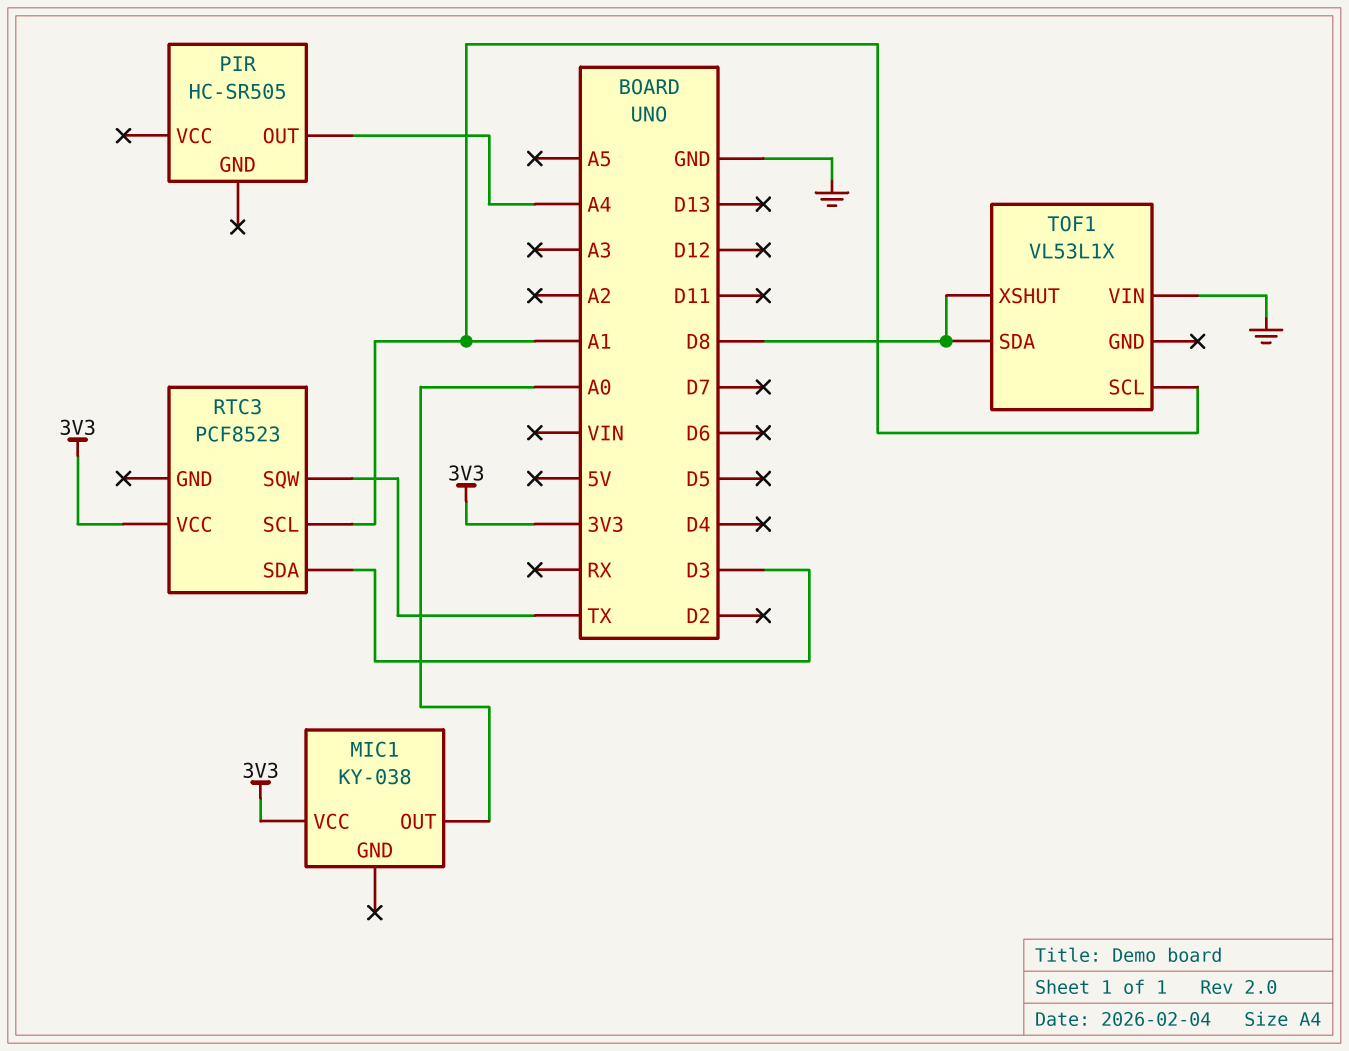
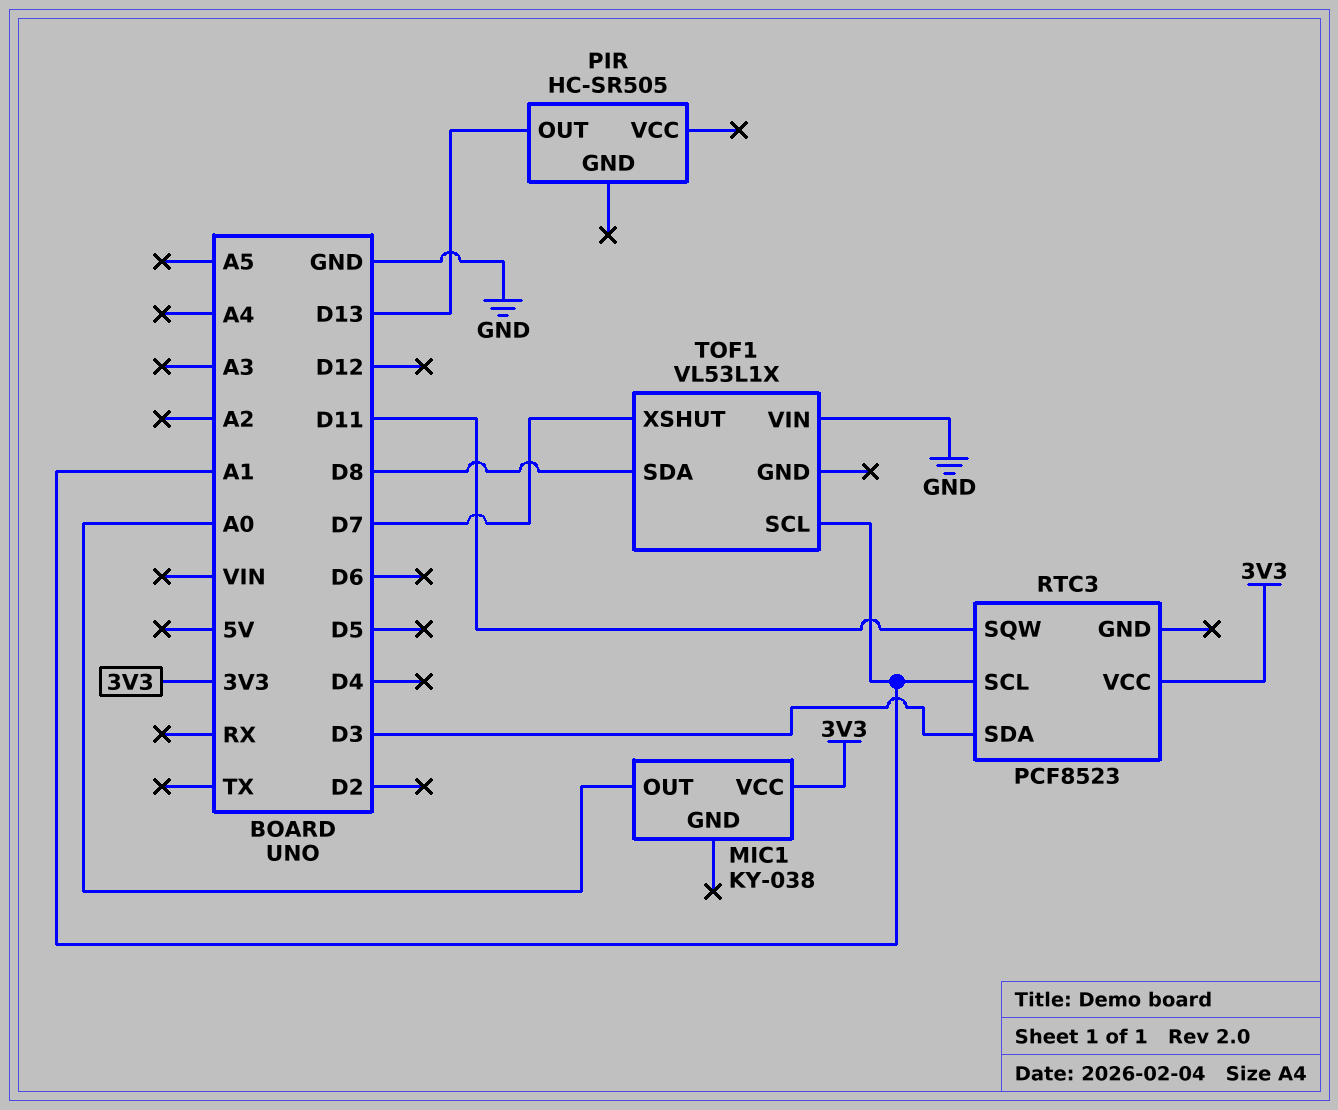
PIR pin OUT: A4 -> D13
RTC3 pin SQW: TX -> D11
TOF1 pin XSHUT: D8 -> D7

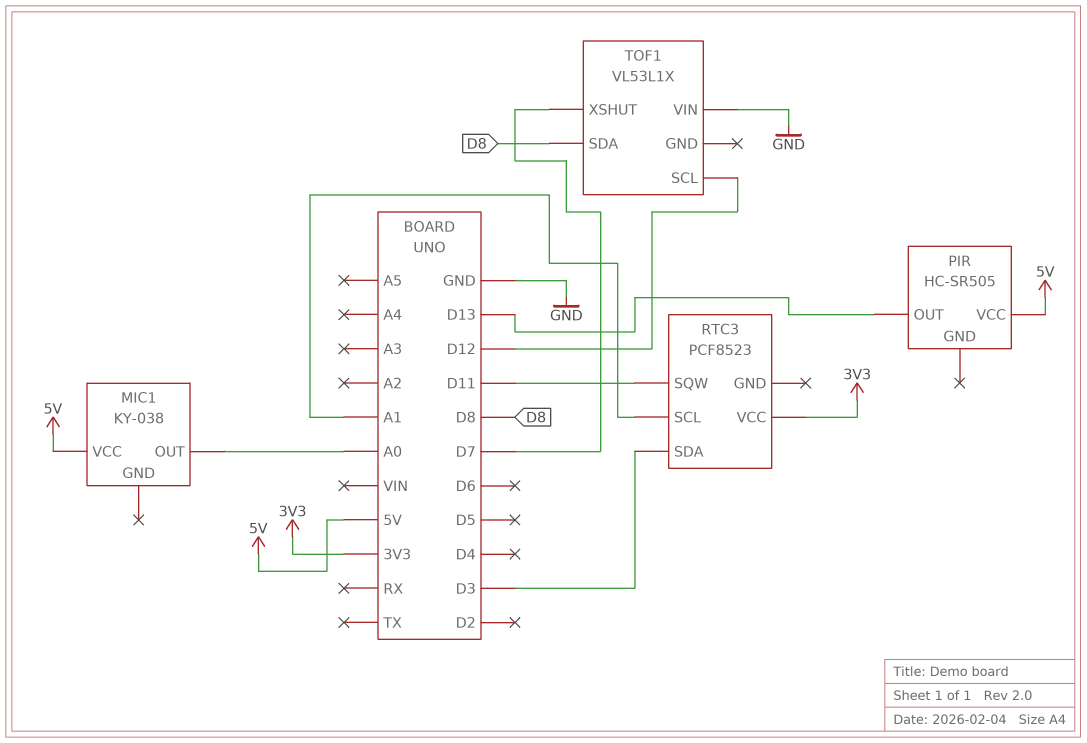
MIC1 pin VCC: 3V3 -> 5V
PIR pin VCC: none -> 5V
TOF1 pin SCL: A1 -> D12

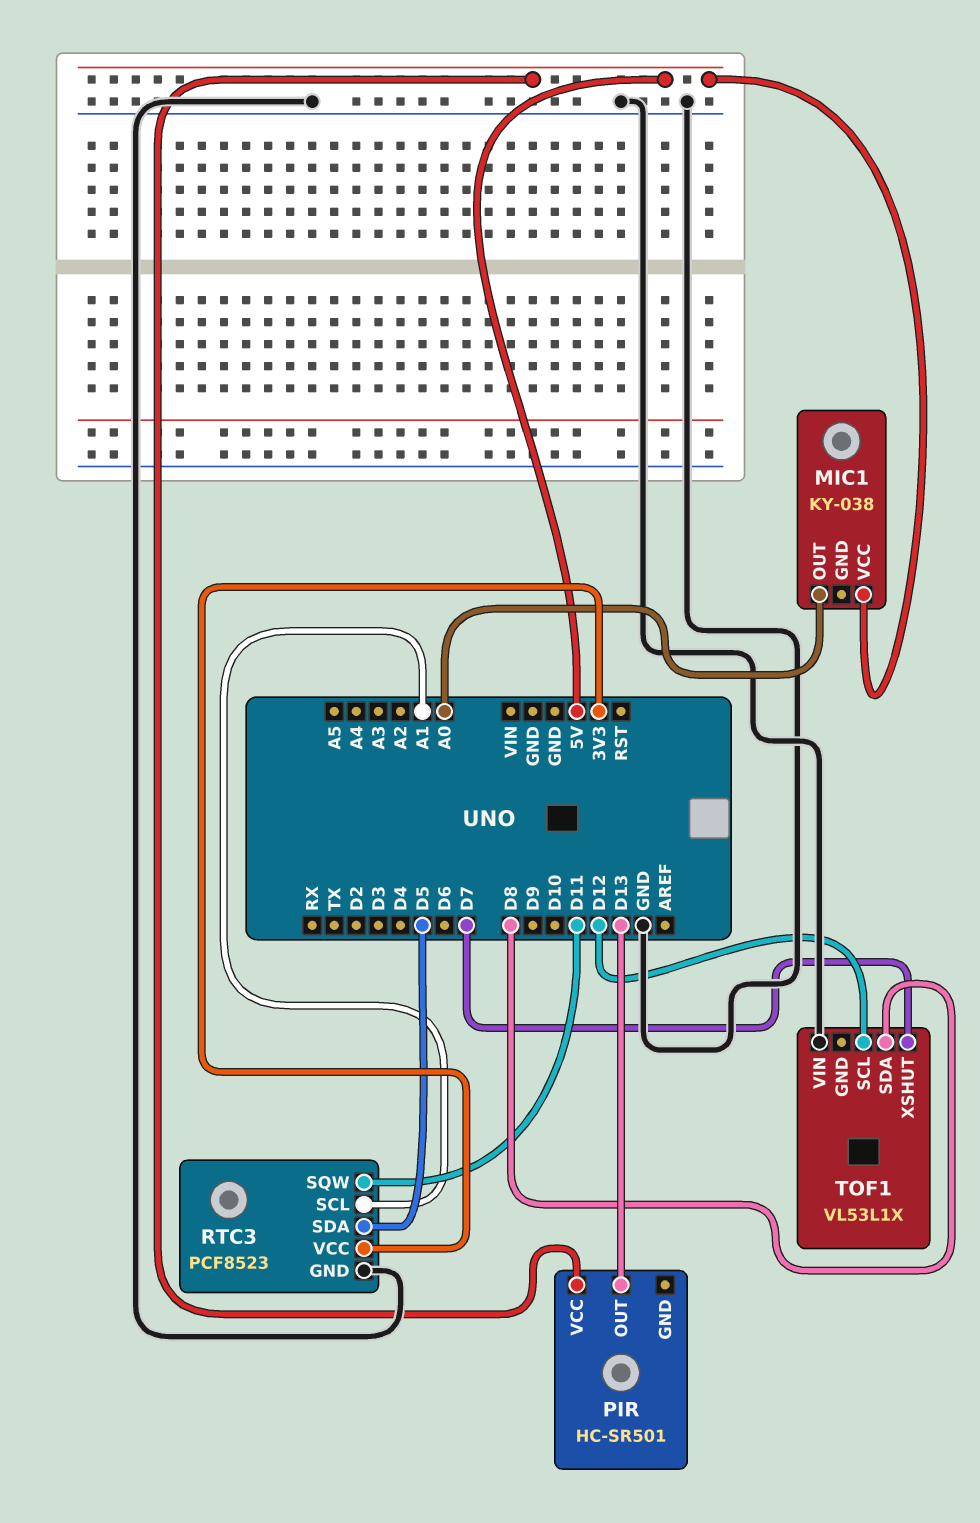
PIR: HC-SR505 -> HC-SR501
RTC3 pin GND: none -> GND
RTC3 pin SDA: D3 -> D5

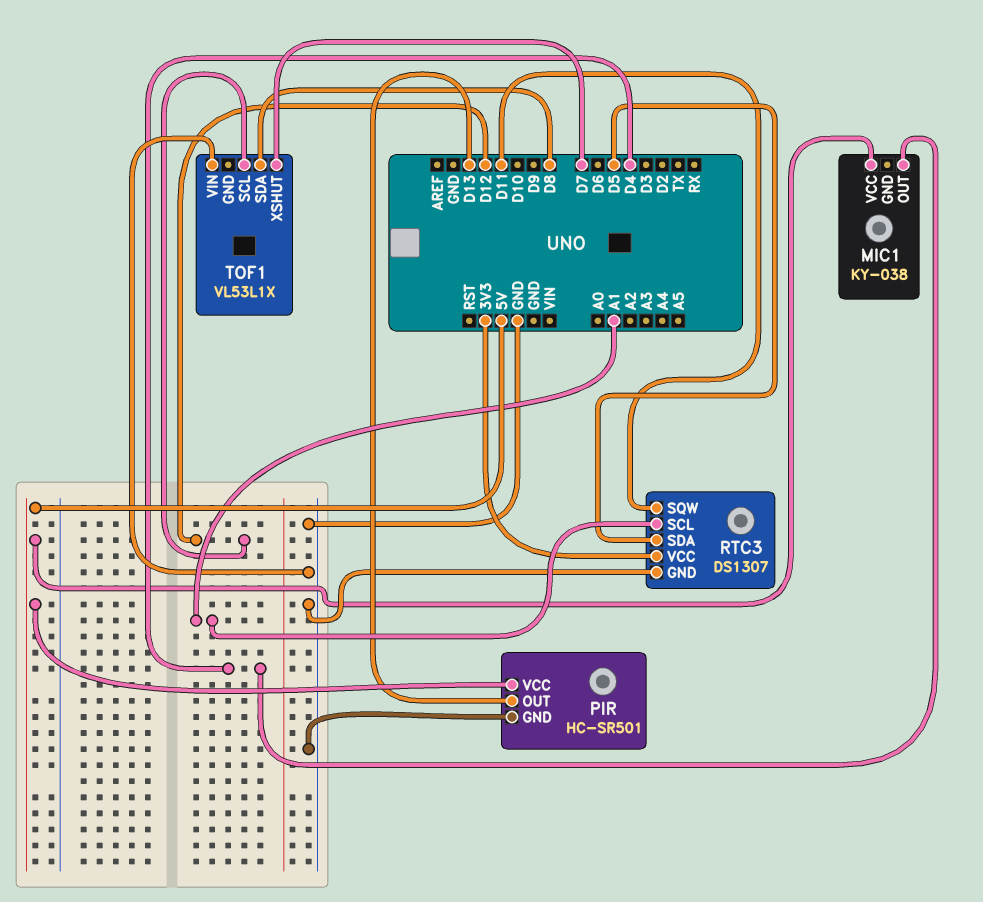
MIC1 pin OUT: A0 -> D4
PIR pin GND: none -> GND
RTC3: PCF8523 -> DS1307

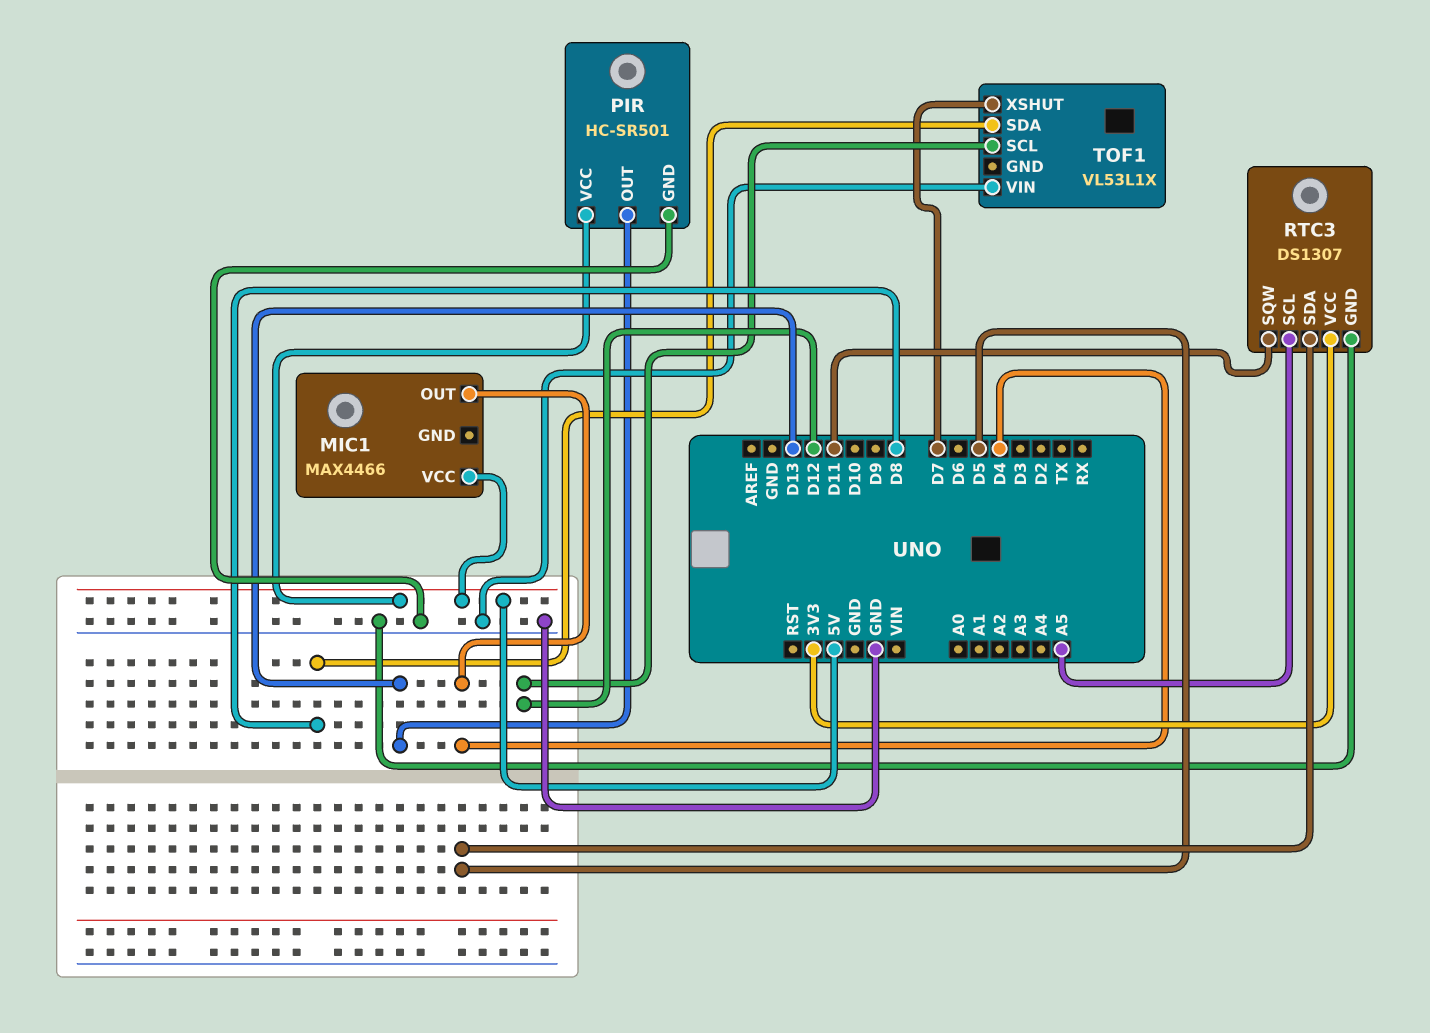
MIC1: KY-038 -> MAX4466
RTC3 pin SCL: A1 -> A5

